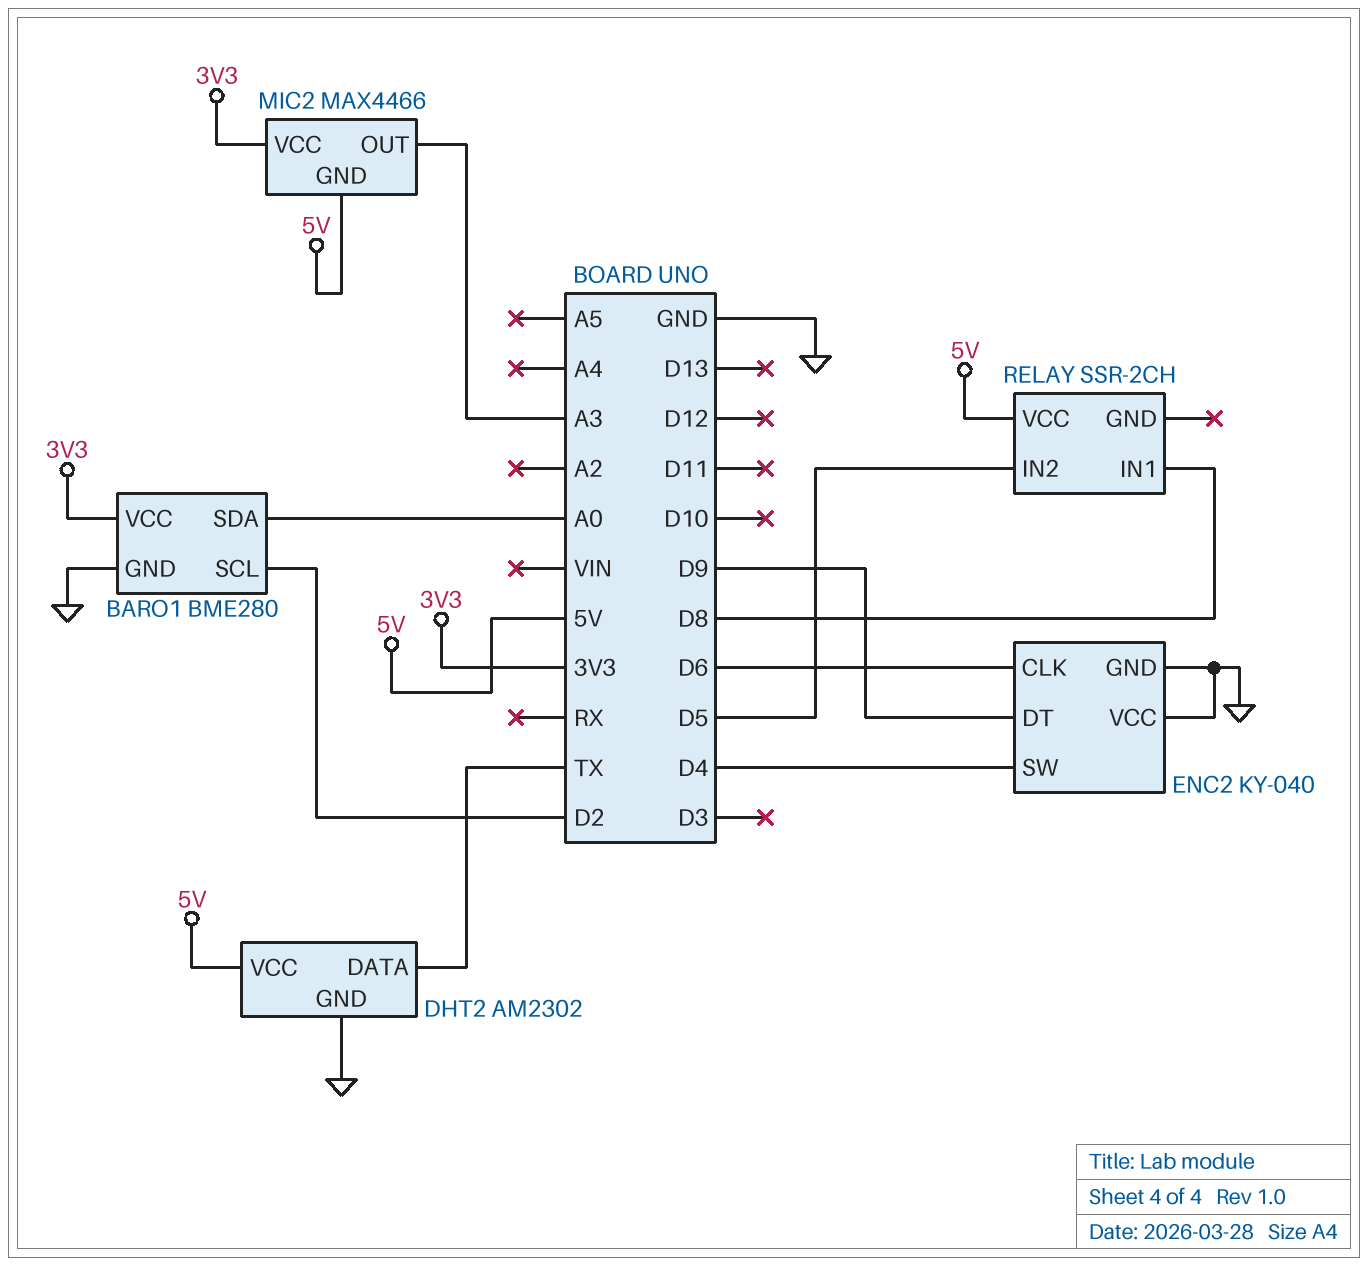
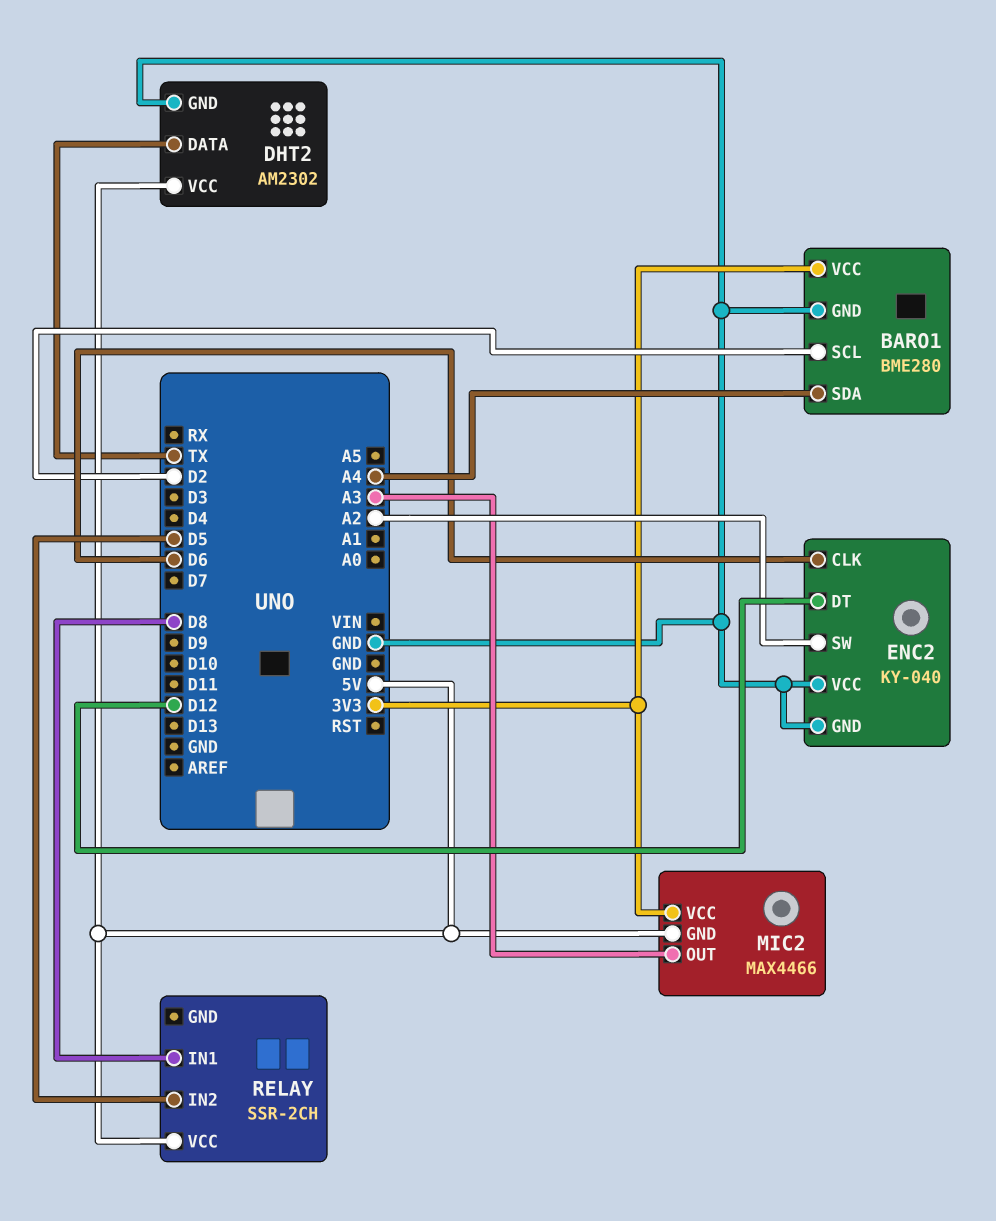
BARO1 pin SDA: A0 -> A4
ENC2 pin DT: D9 -> D12
ENC2 pin SW: D4 -> A2

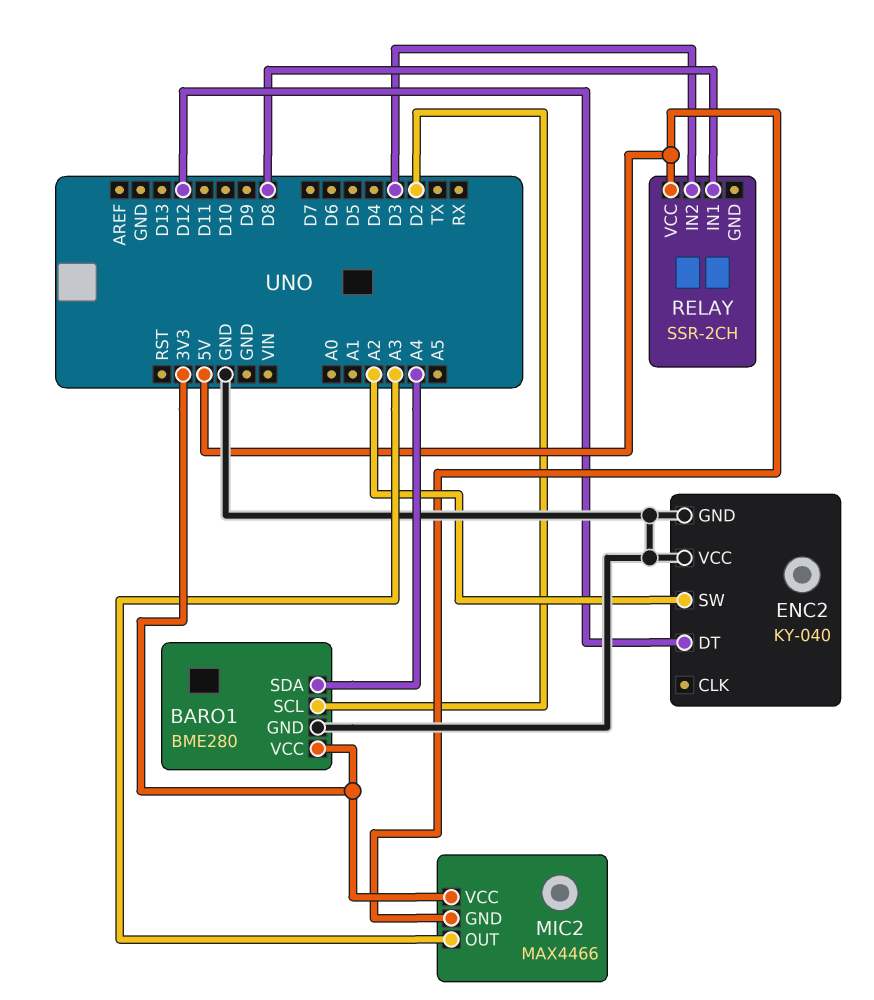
DHT2: AM2302 -> none
DHT2 pin DATA: TX -> none
DHT2 pin GND: GND -> none
DHT2 pin VCC: 5V -> none
ENC2 pin CLK: D6 -> none
RELAY pin IN2: D5 -> D3

